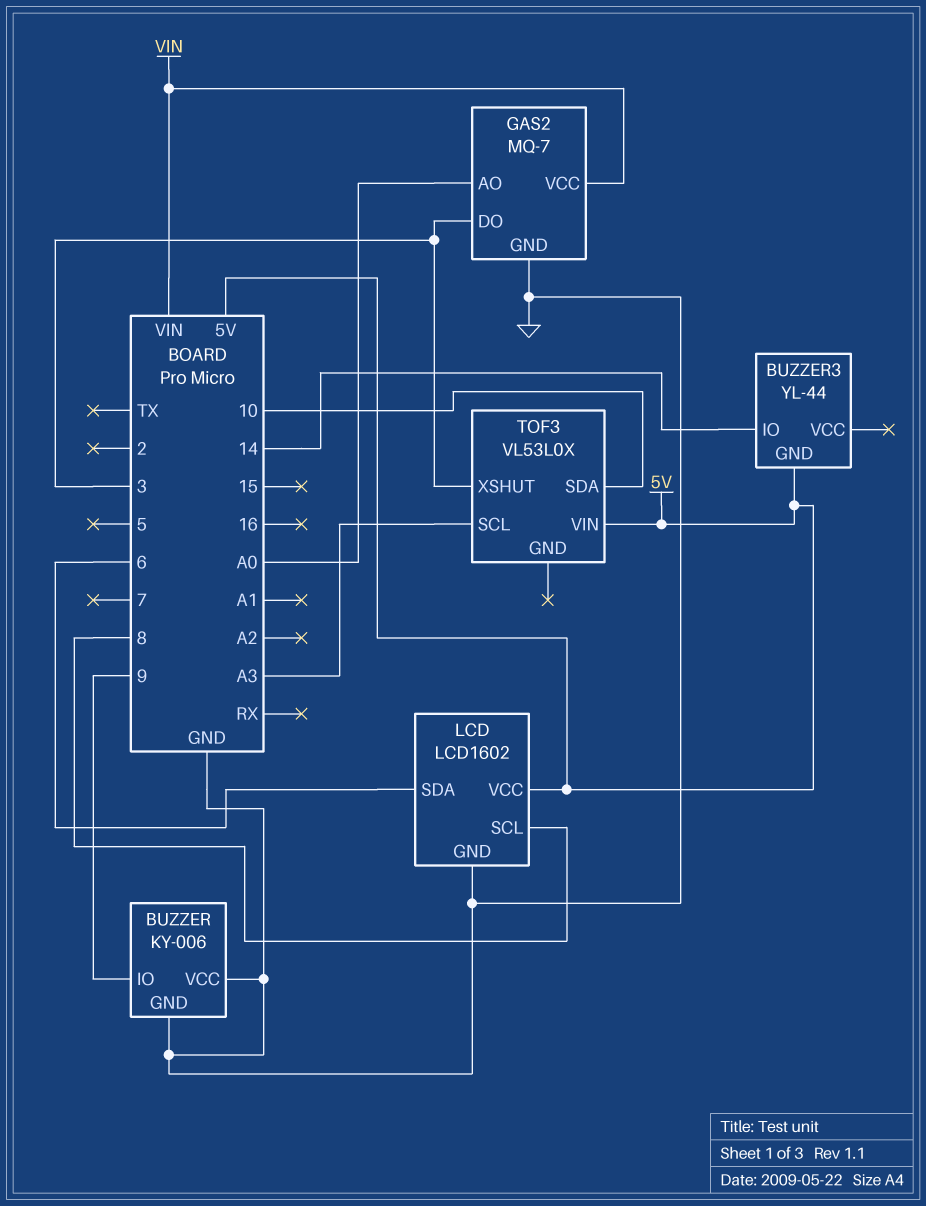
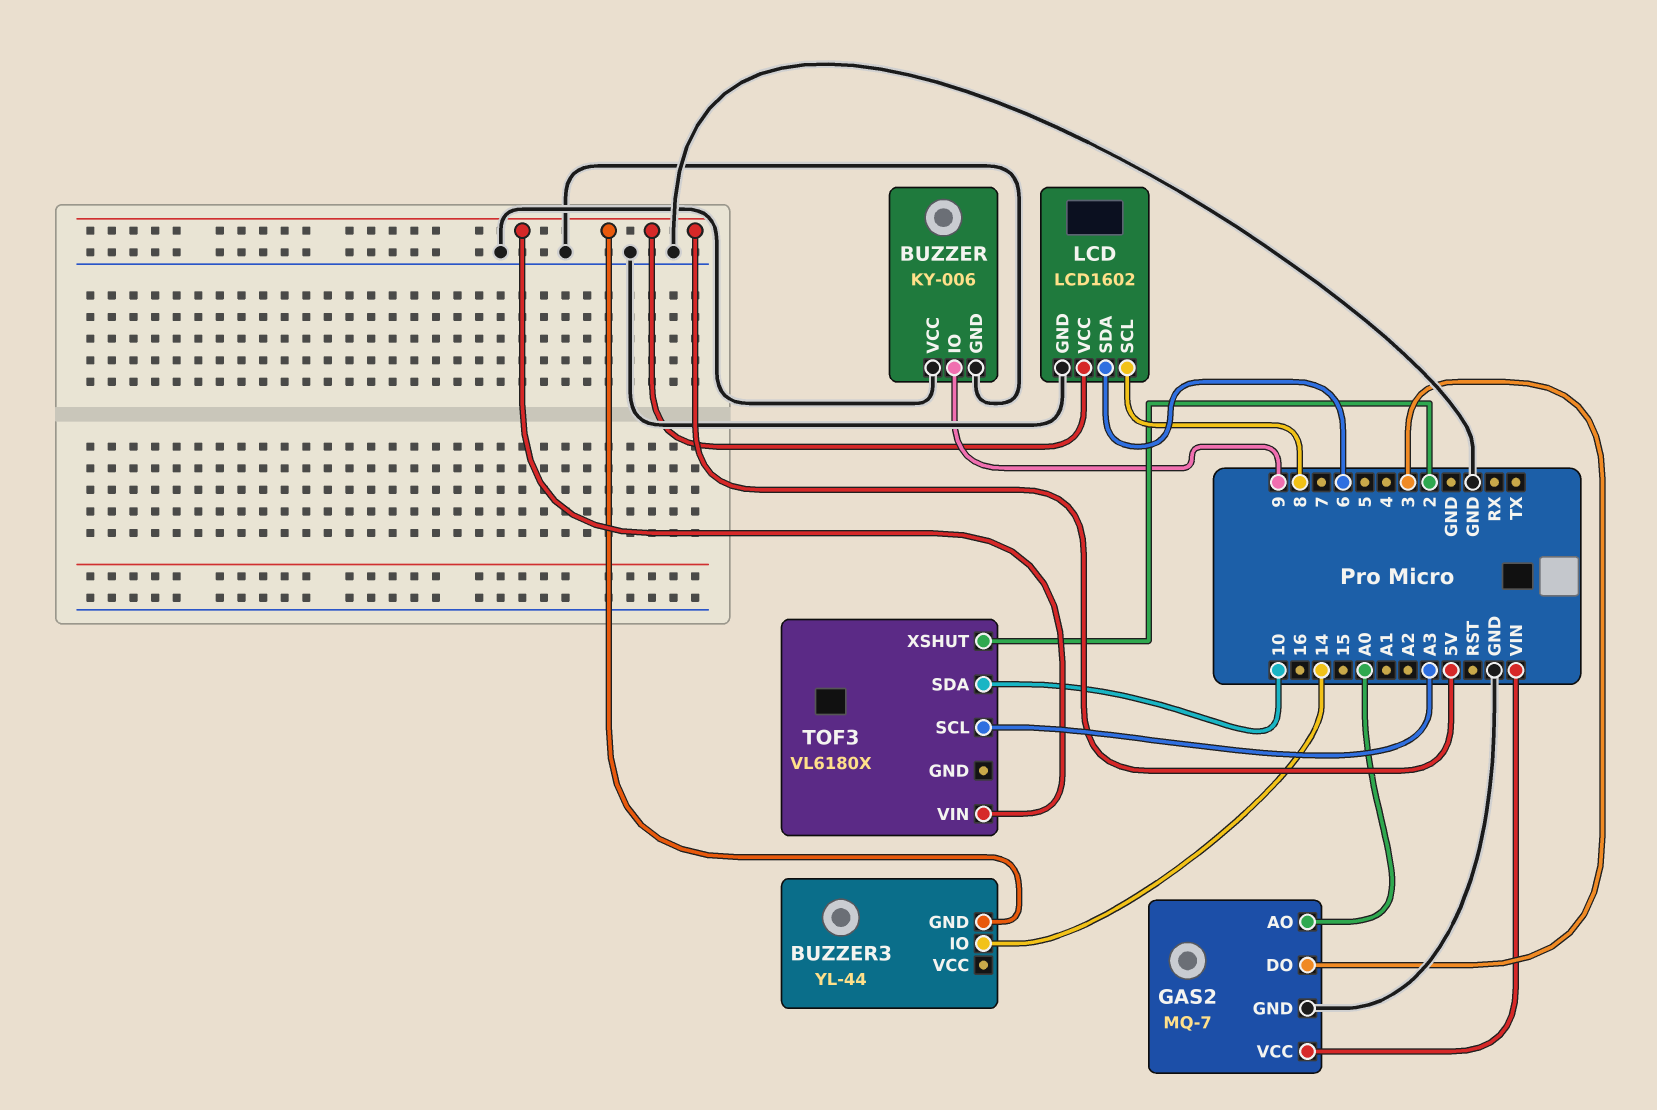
TOF3: VL53L0X -> VL6180X
TOF3 pin XSHUT: 3 -> 2

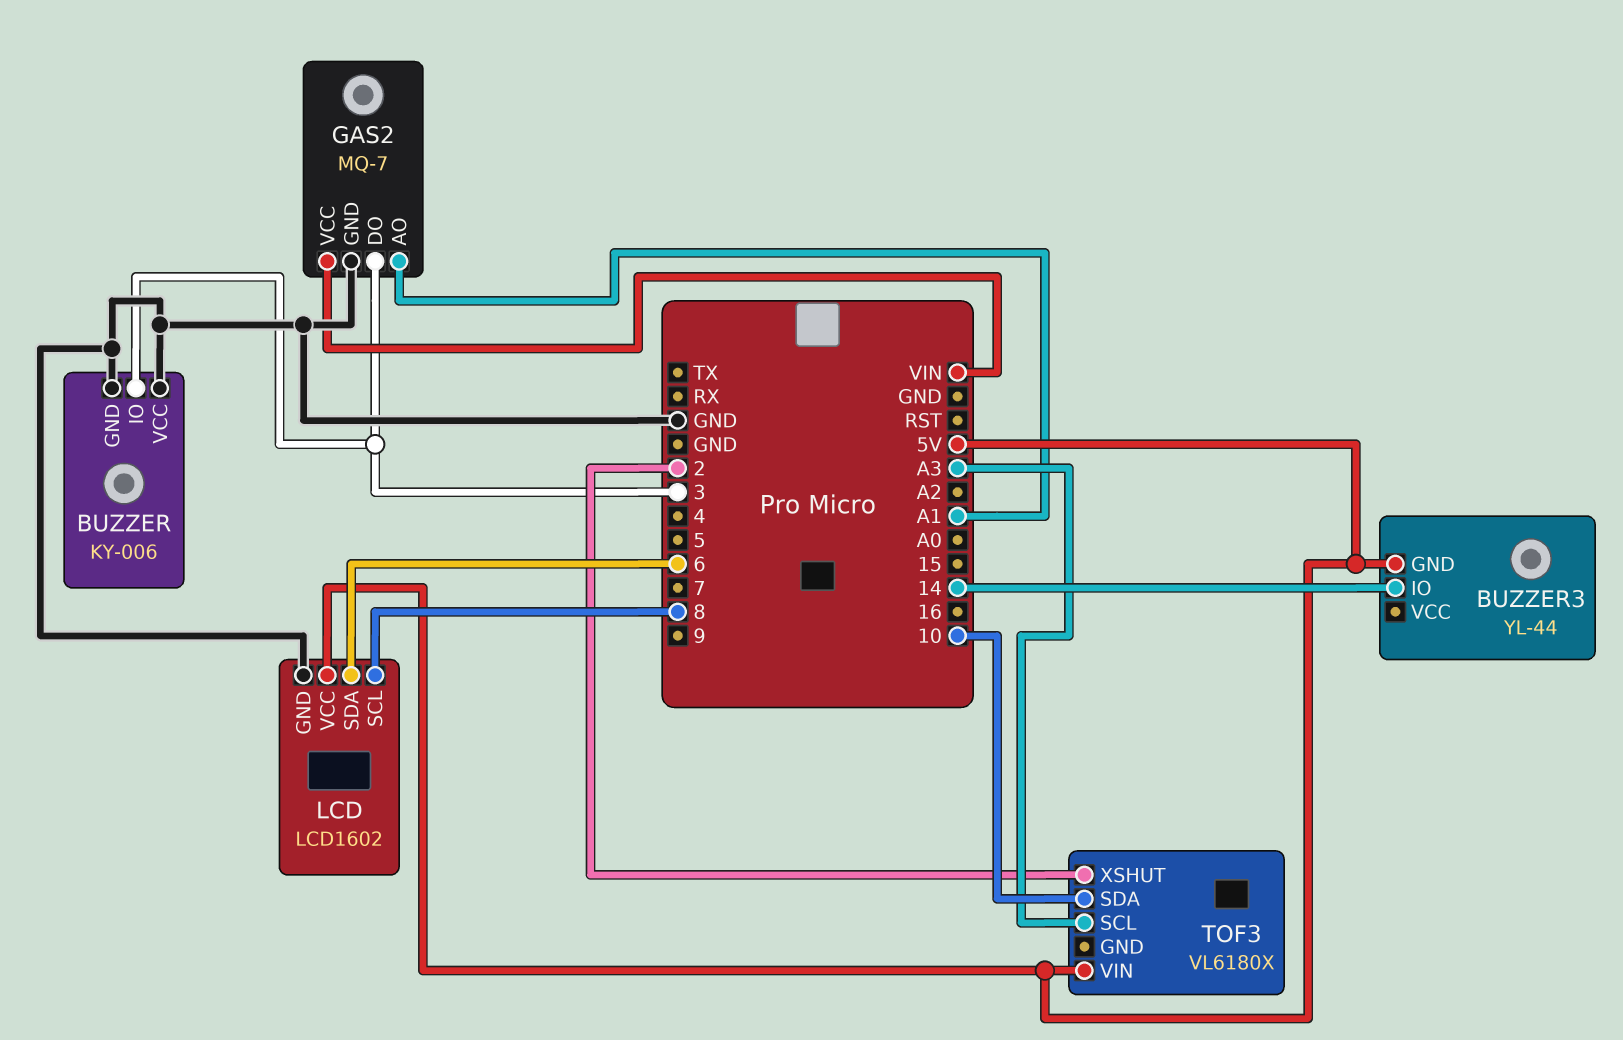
BUZZER pin IO: 9 -> 3
GAS2 pin AO: A0 -> A1

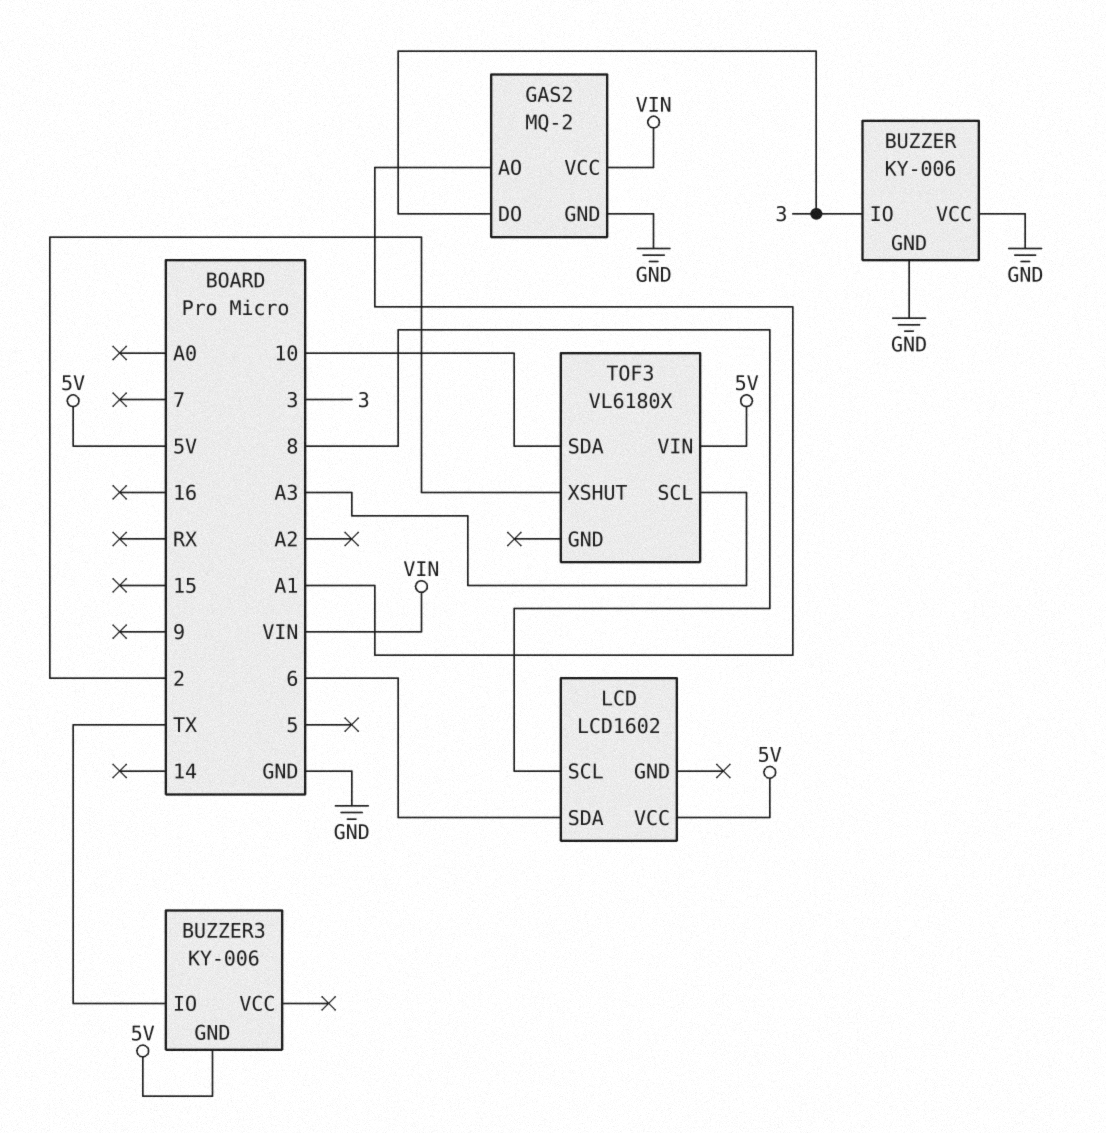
BUZZER3: YL-44 -> KY-006
BUZZER3 pin IO: 14 -> TX
GAS2: MQ-7 -> MQ-2
LCD pin GND: GND -> none

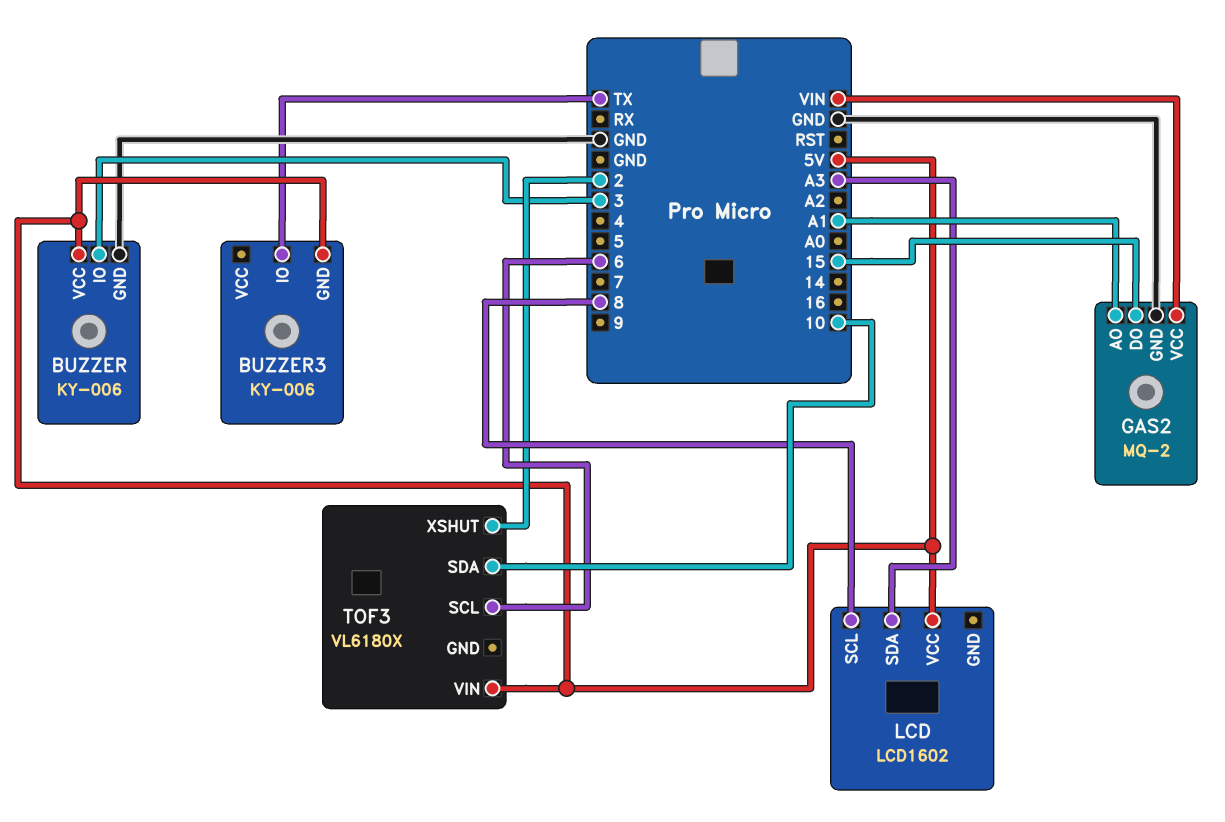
BUZZER pin VCC: GND -> 5V
GAS2 pin DO: 3 -> 15
LCD pin SDA: 6 -> A3
TOF3 pin SCL: A3 -> 6

